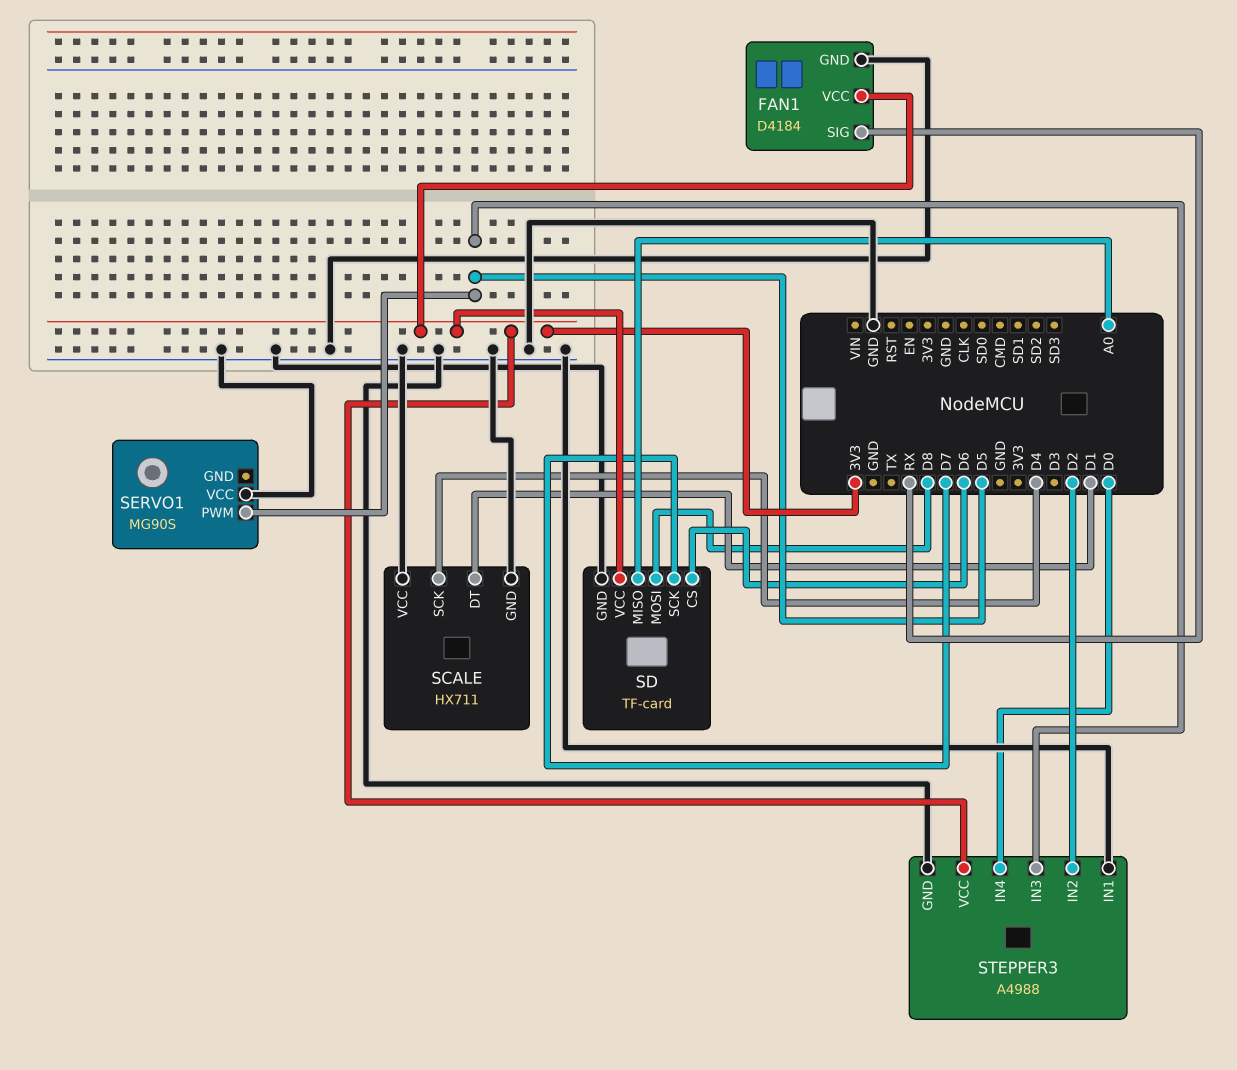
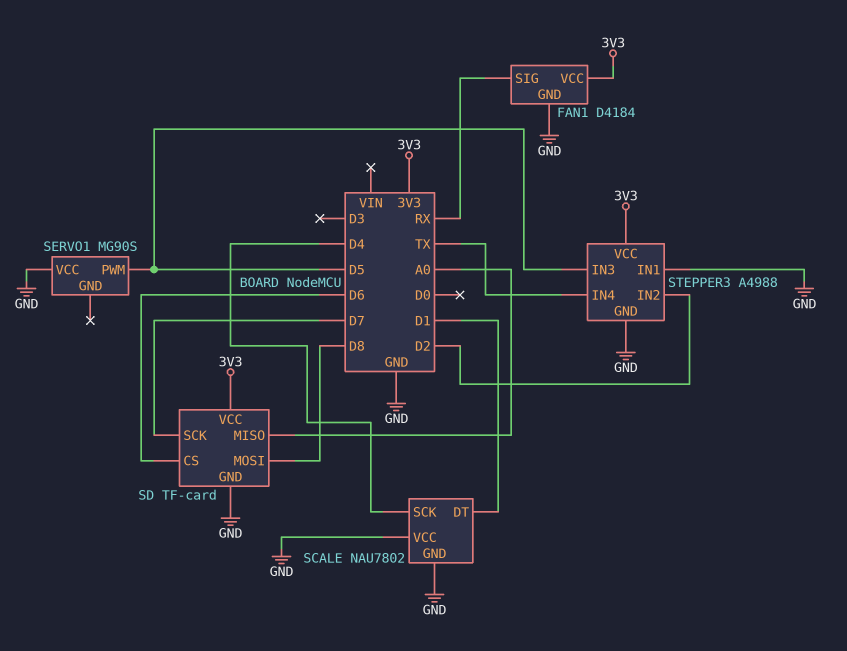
SCALE: HX711 -> NAU7802
STEPPER3 pin IN4: D0 -> TX

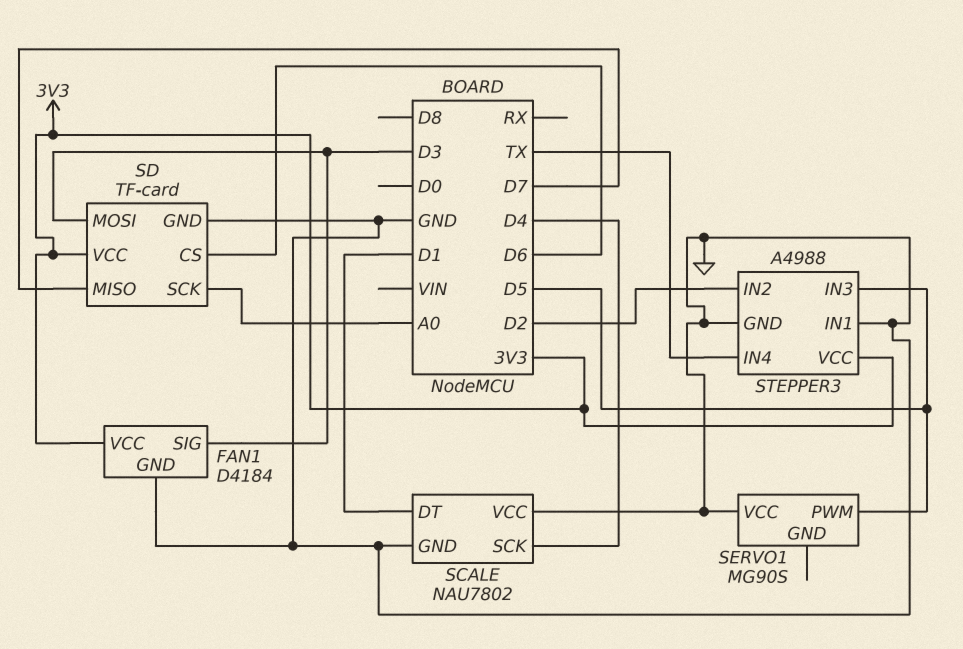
FAN1 pin SIG: RX -> D3
SD pin MISO: A0 -> D7
SD pin MOSI: D8 -> D3
SD pin SCK: D7 -> A0

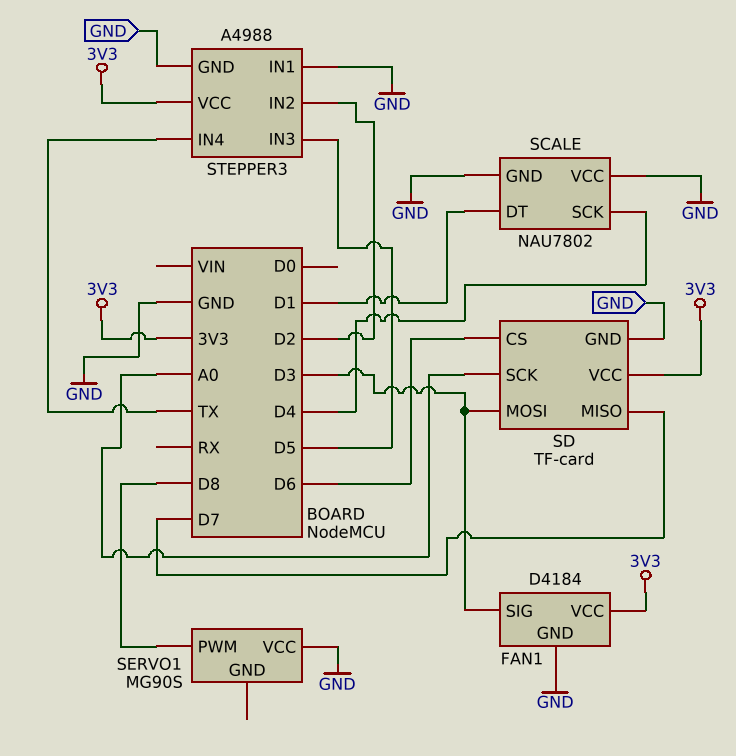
SERVO1 pin PWM: D5 -> D8

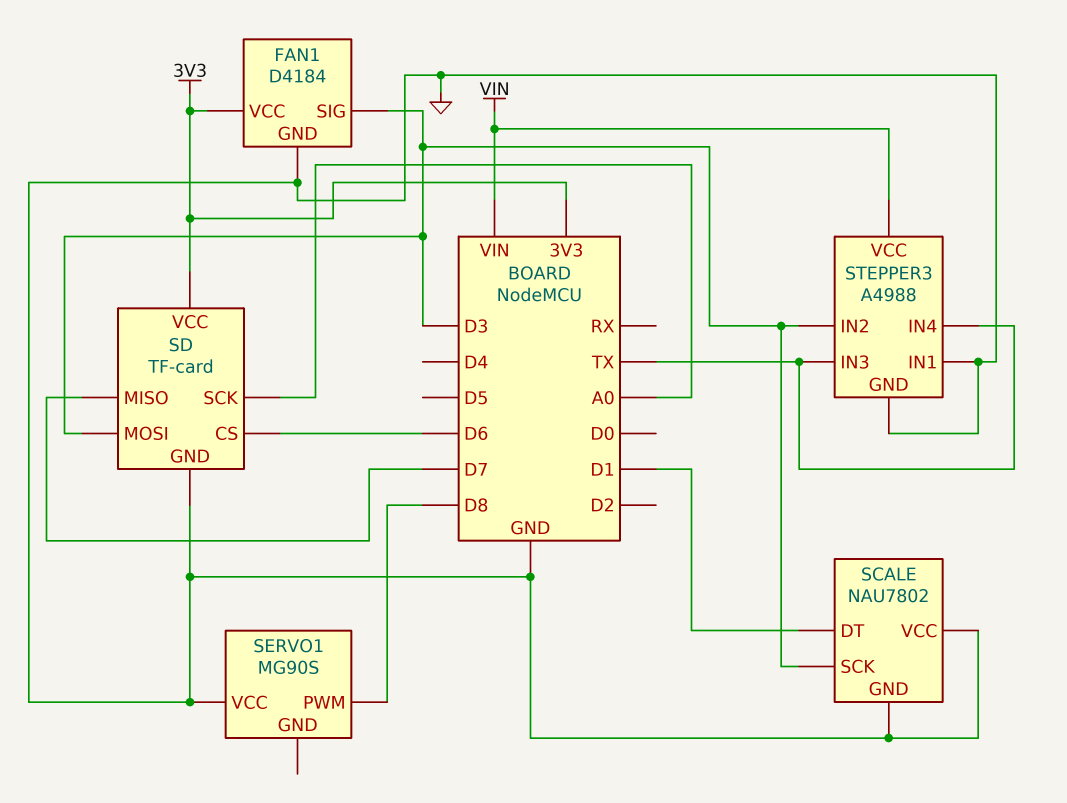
SCALE pin SCK: D4 -> D3
STEPPER3 pin IN2: D2 -> D3
STEPPER3 pin IN3: D5 -> TX
STEPPER3 pin VCC: 3V3 -> VIN

